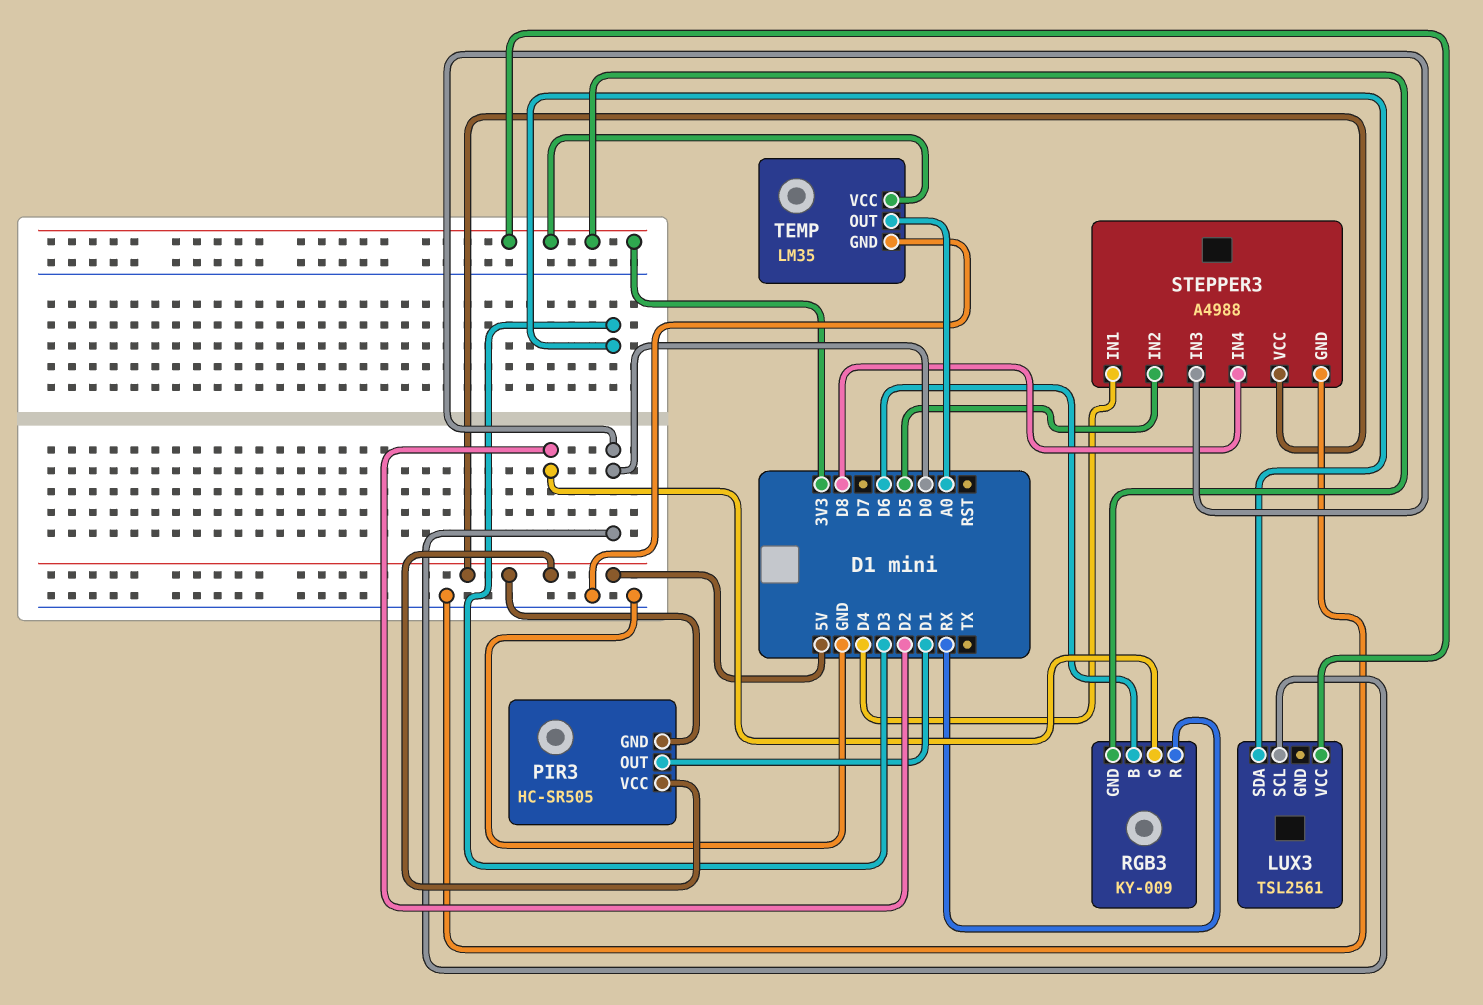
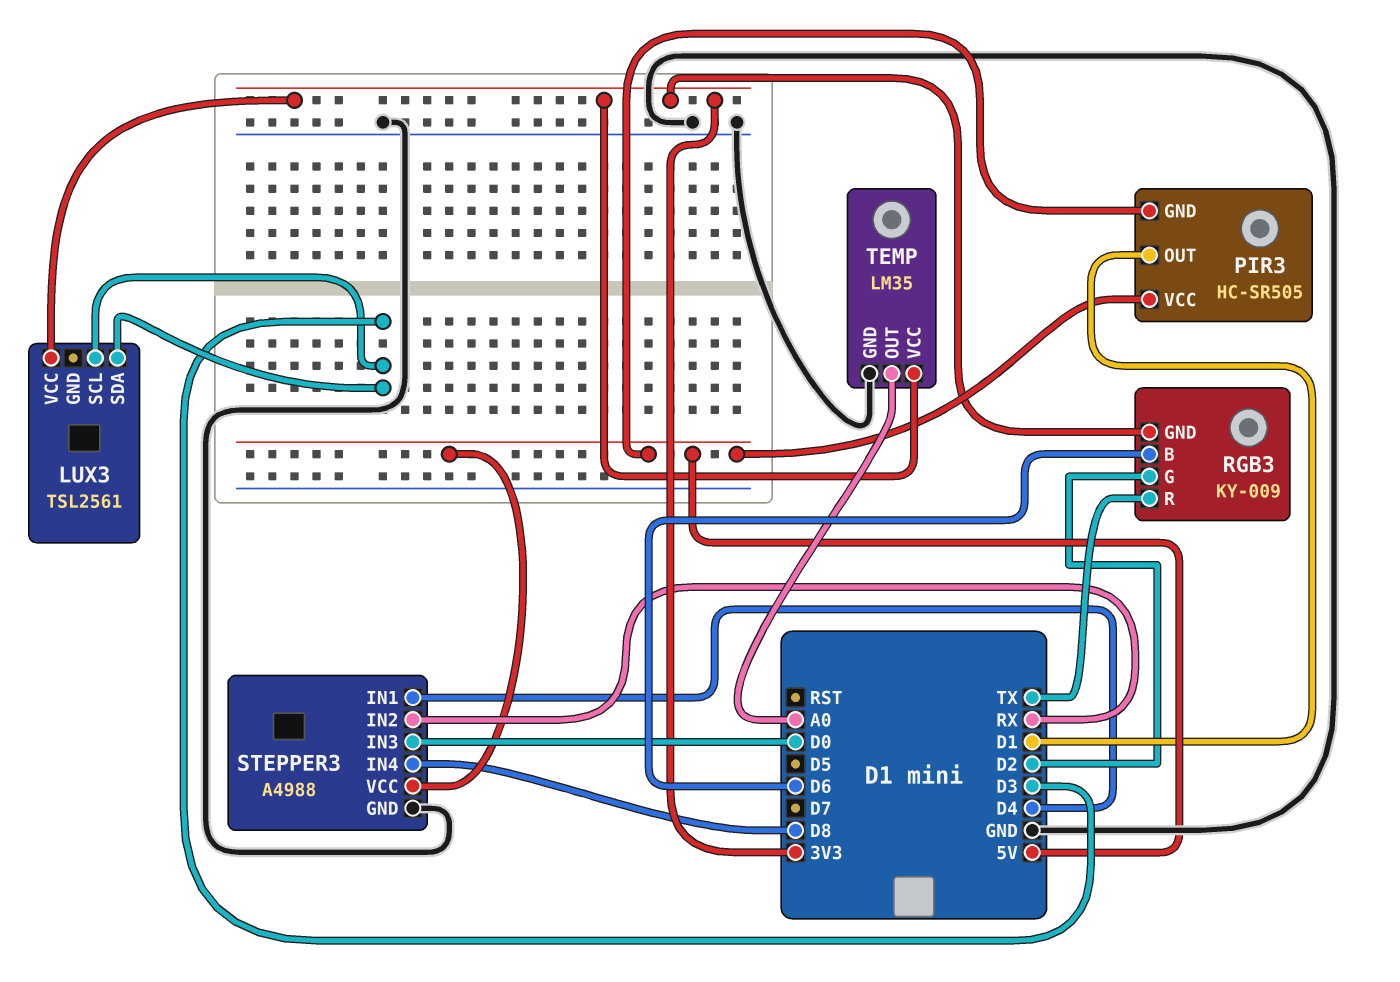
LUX3 pin SCL: D0 -> D3
RGB3 pin R: RX -> TX
STEPPER3 pin IN2: D5 -> RX

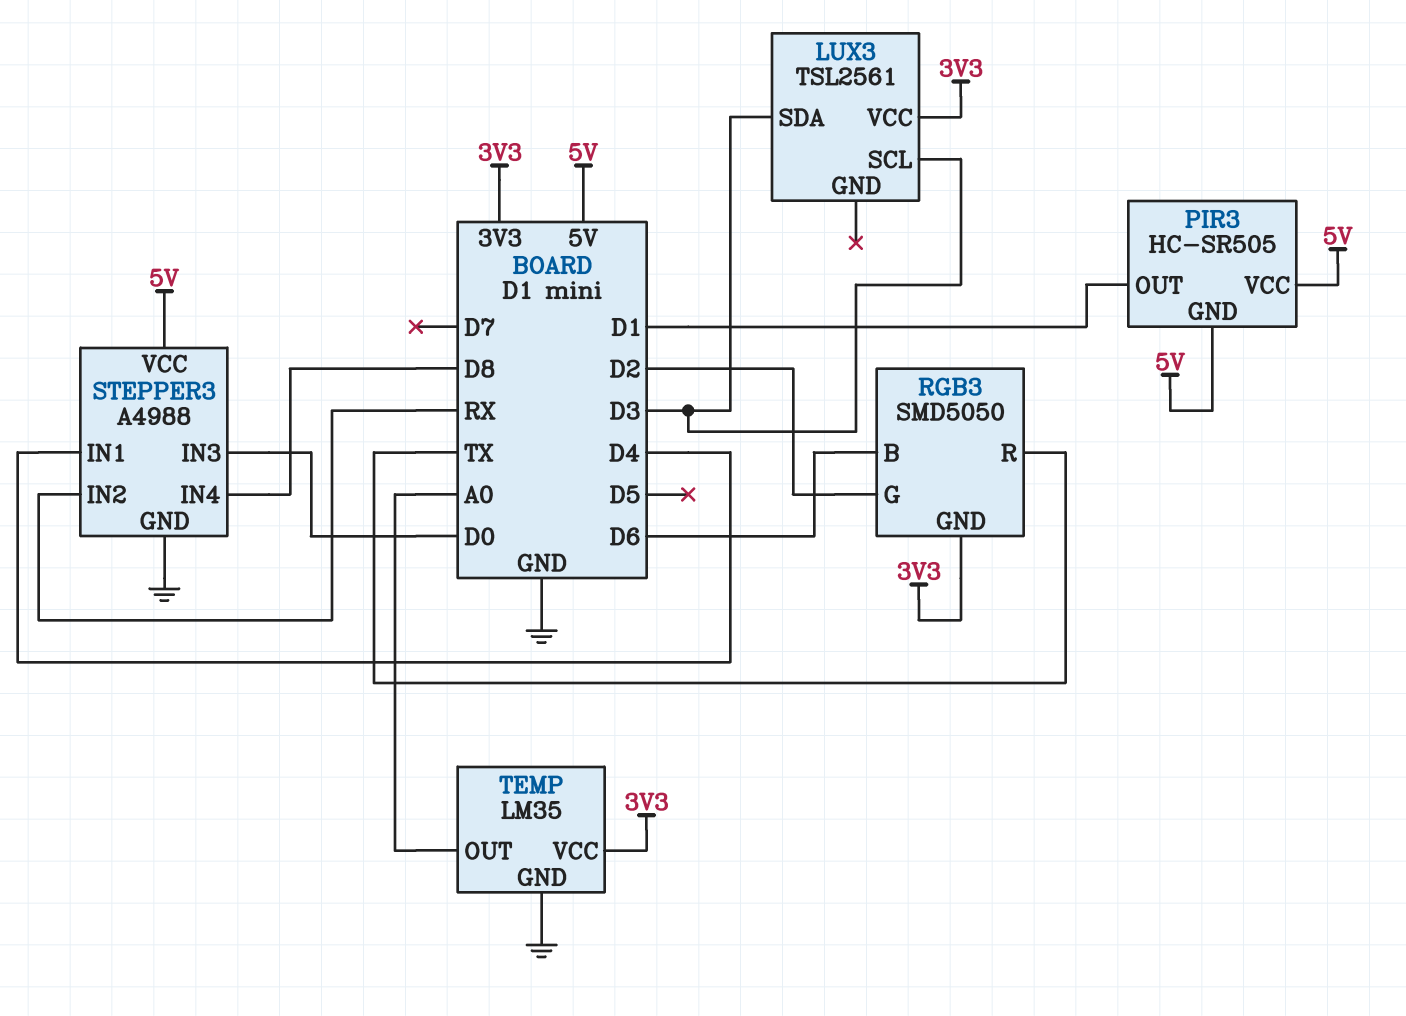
RGB3: KY-009 -> SMD5050

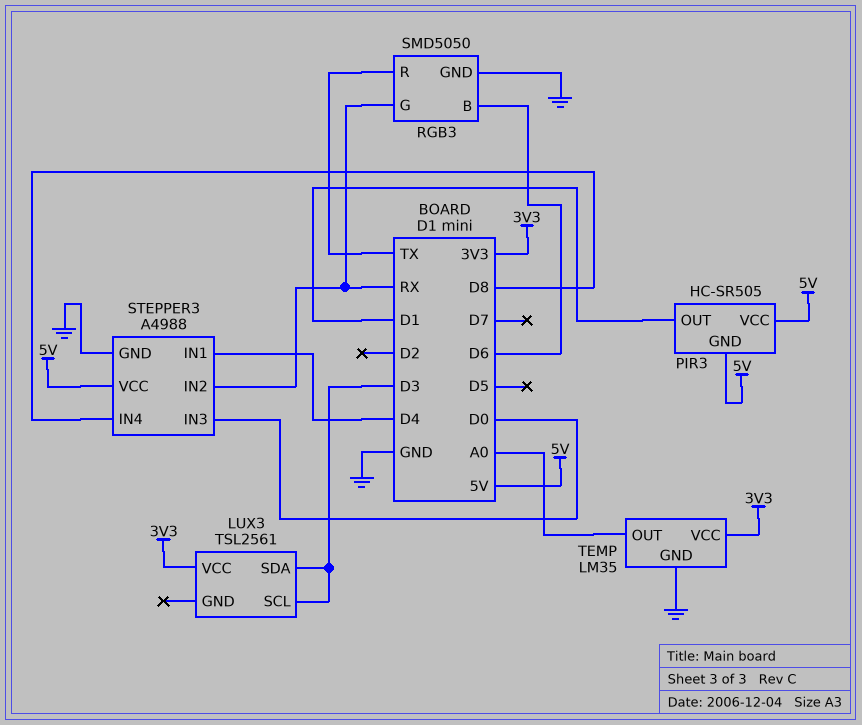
RGB3 pin G: D2 -> RX
RGB3 pin GND: 3V3 -> GND

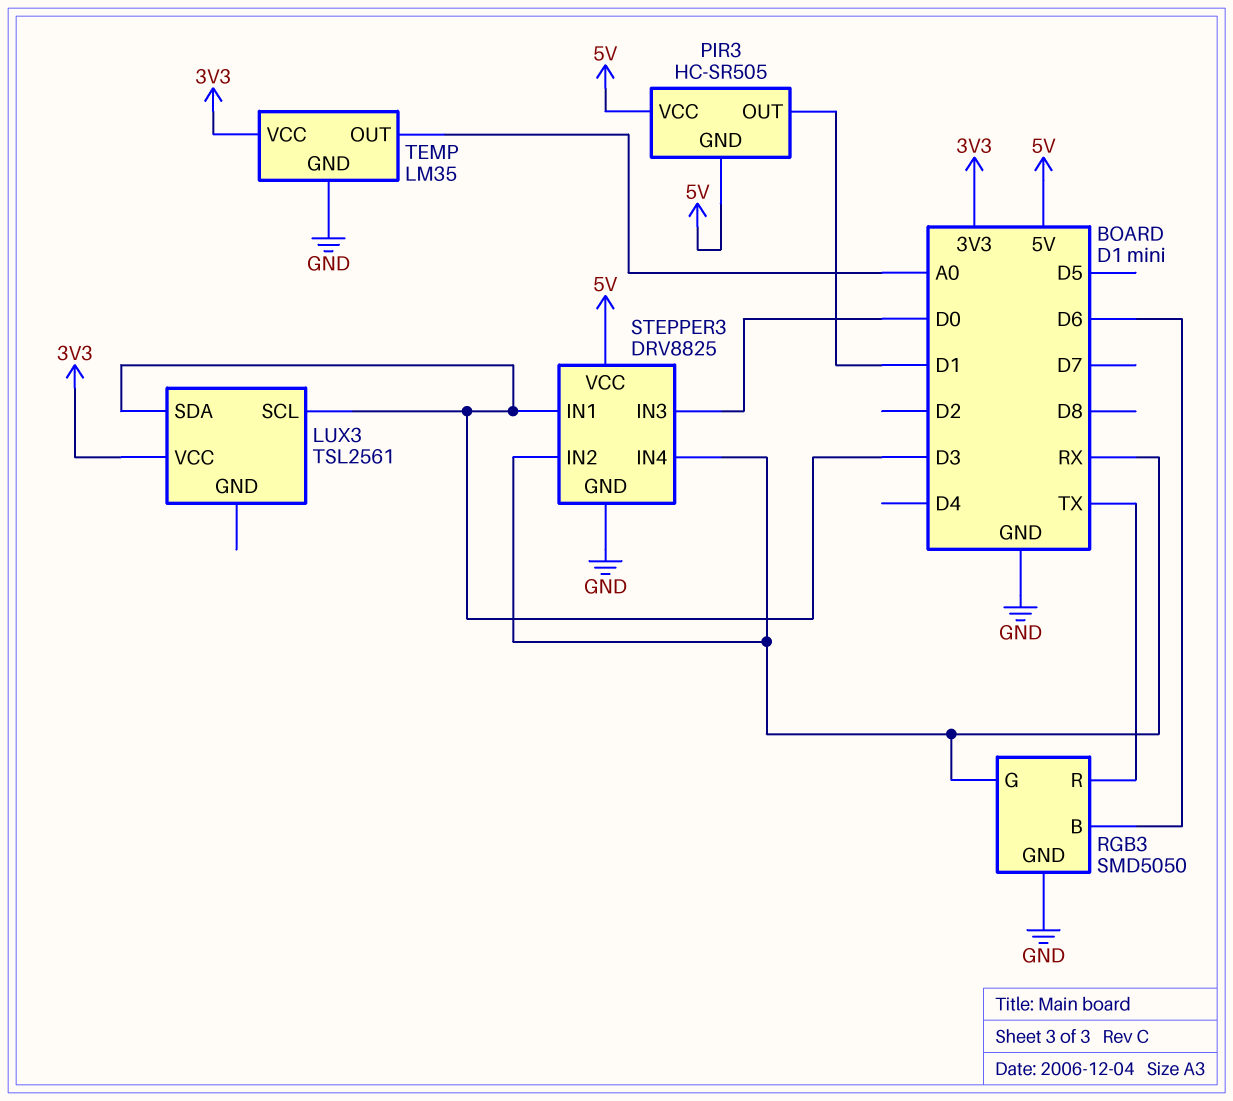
STEPPER3: A4988 -> DRV8825
STEPPER3 pin IN1: D4 -> D3
STEPPER3 pin IN4: D8 -> RX

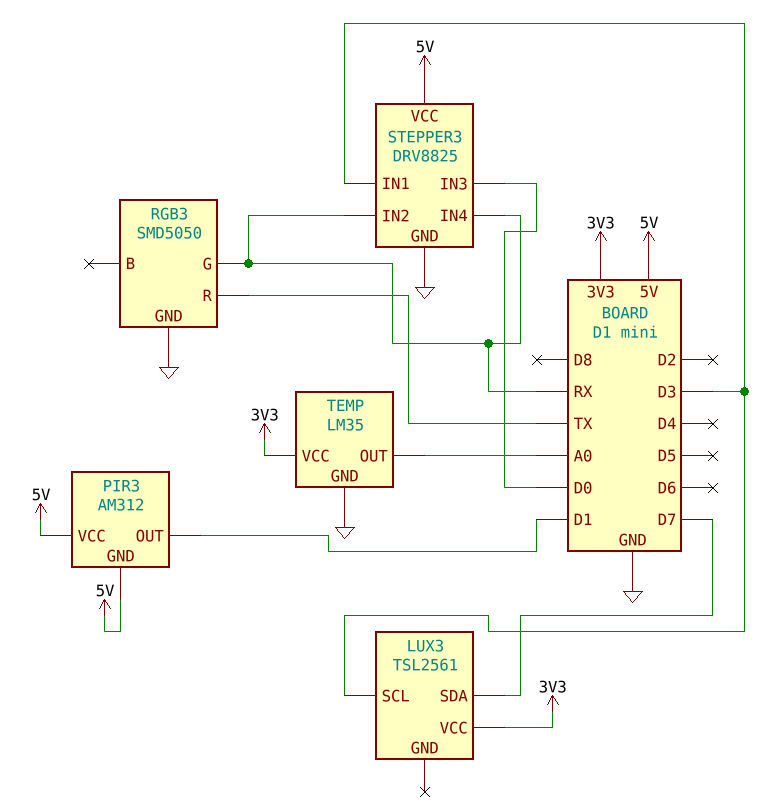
LUX3 pin SDA: D3 -> D7
PIR3: HC-SR505 -> AM312
RGB3 pin B: D6 -> none

